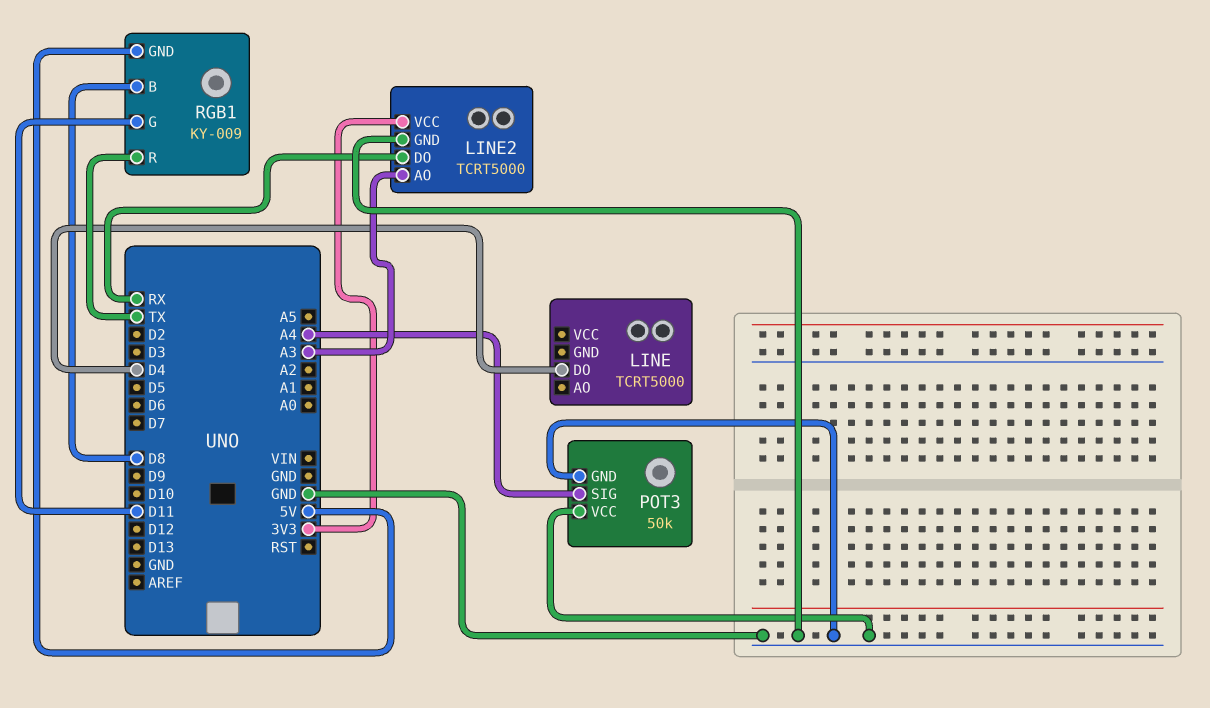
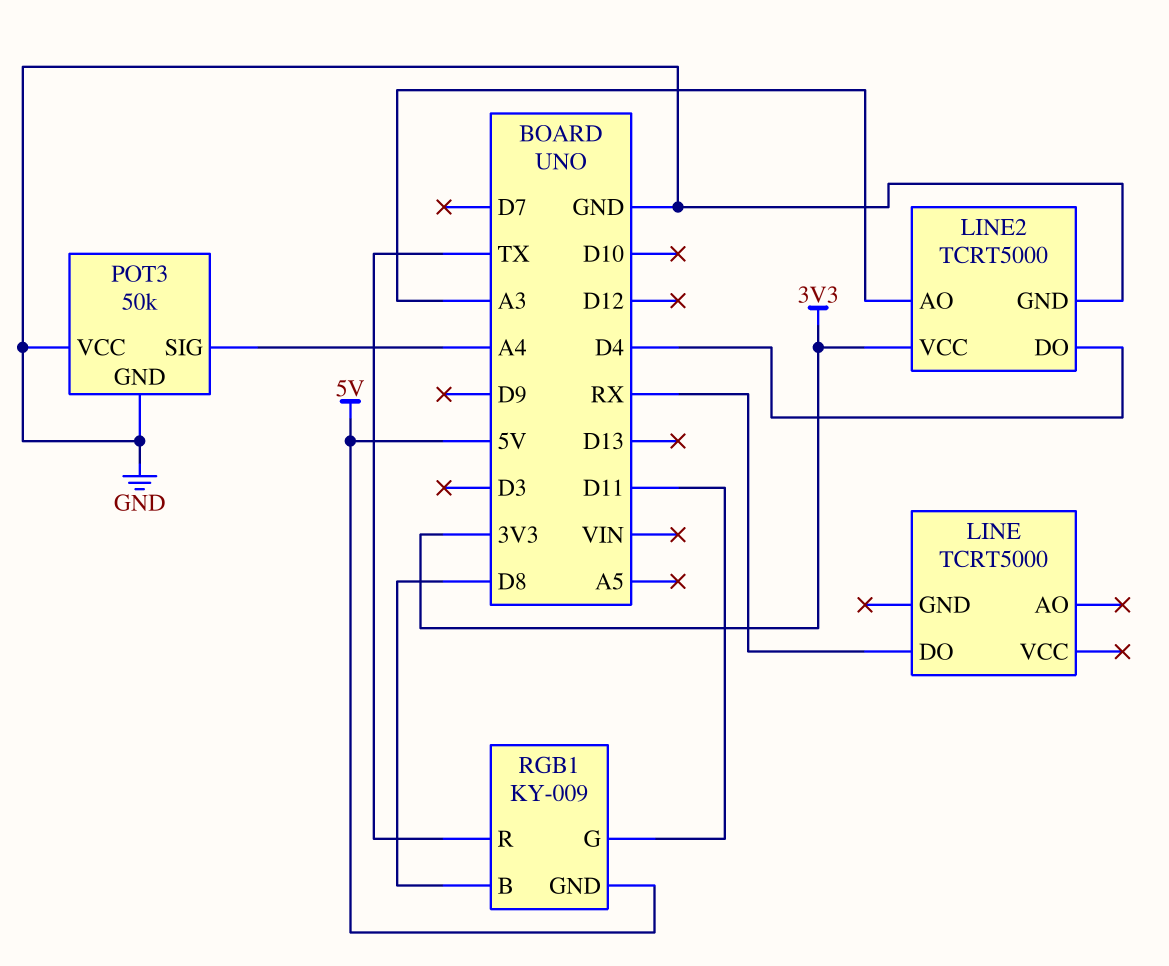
LINE pin DO: D4 -> RX
LINE2 pin DO: RX -> D4

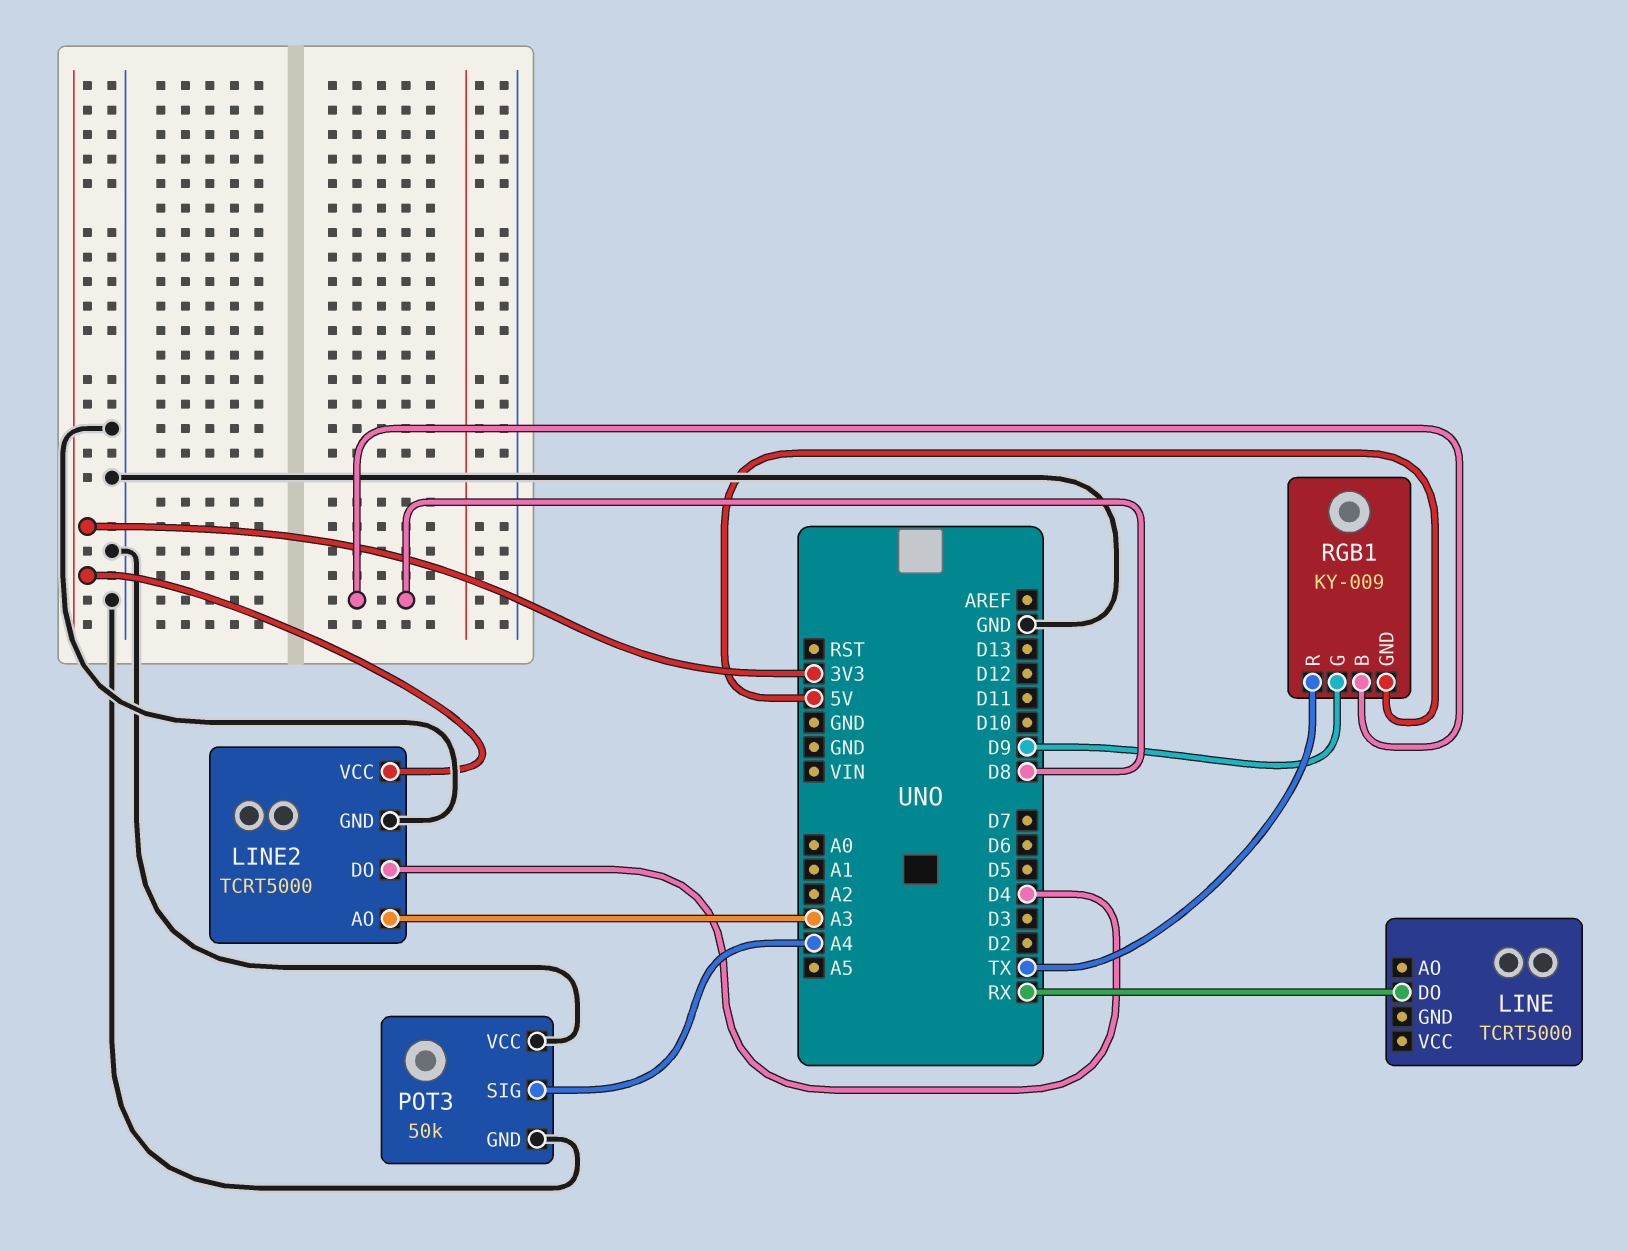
RGB1 pin G: D11 -> D9

